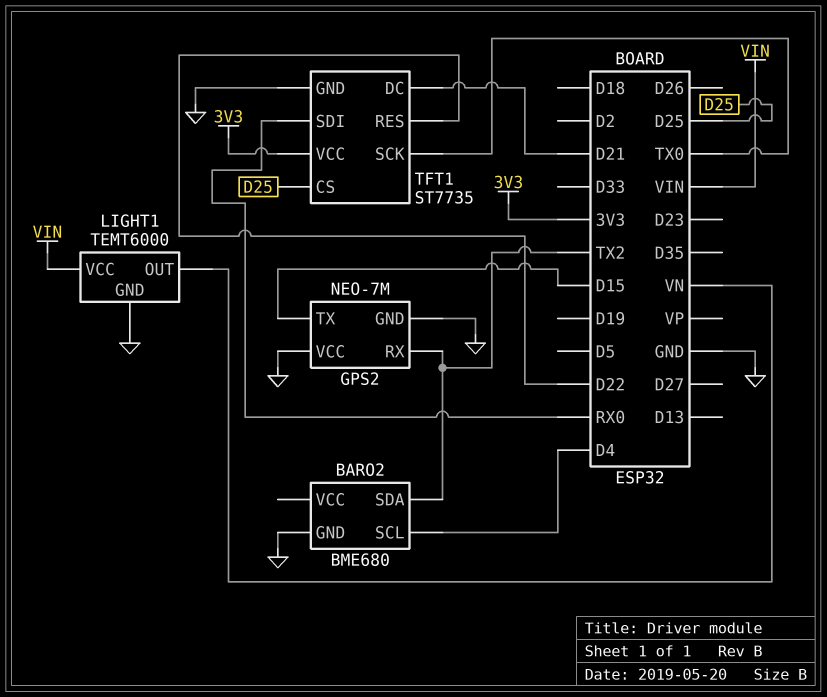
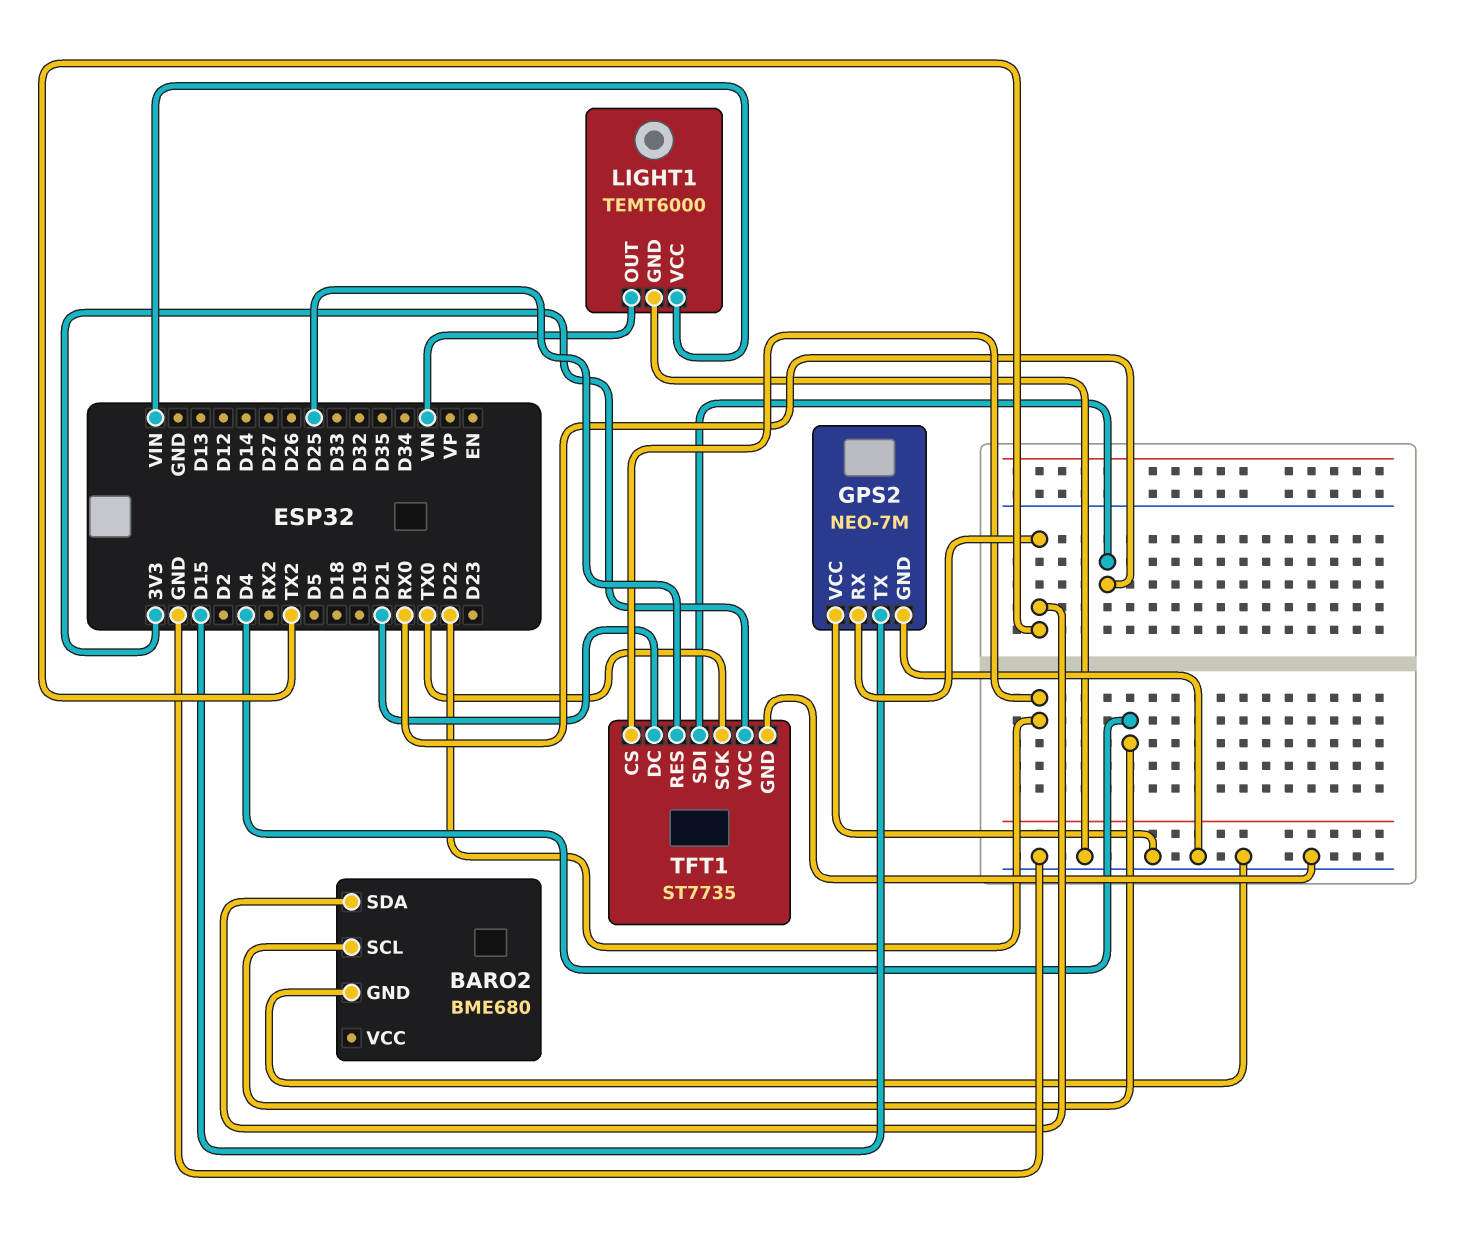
TFT1 pin CS: D25 -> D22
TFT1 pin RES: D22 -> D25

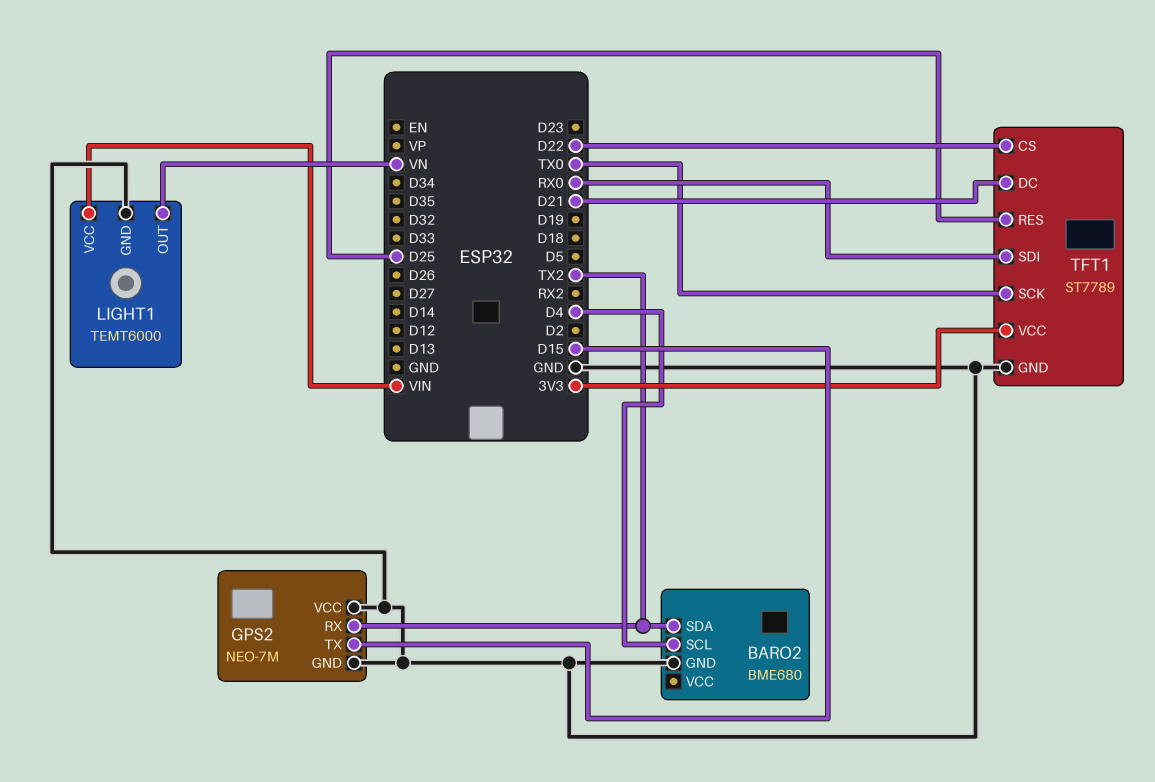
TFT1: ST7735 -> ST7789

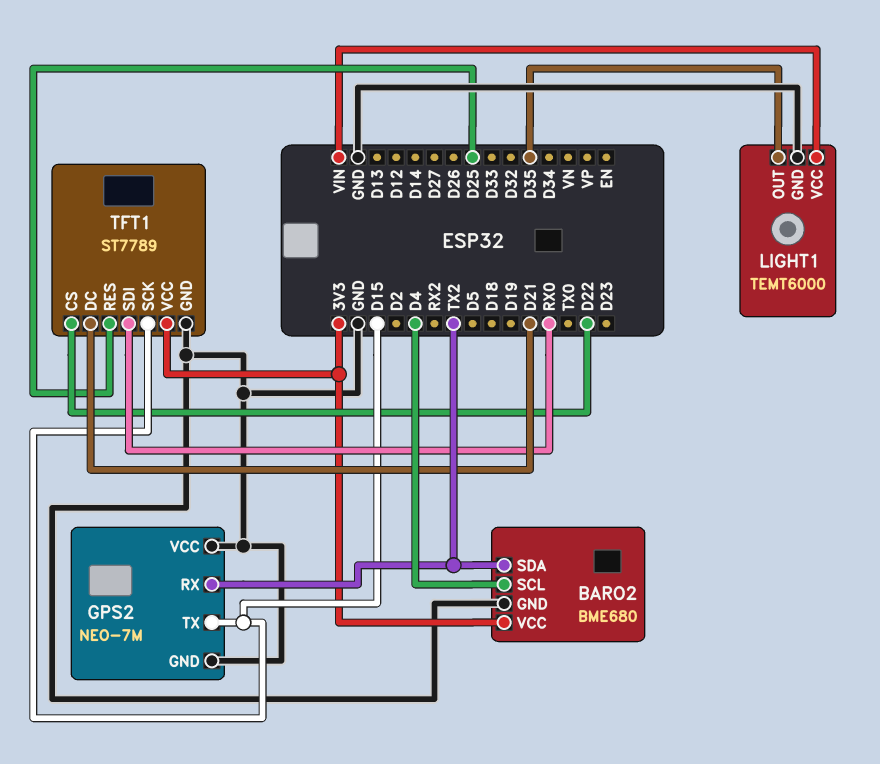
BARO2 pin VCC: none -> 3V3
LIGHT1 pin OUT: VN -> D35
TFT1 pin SCK: TX0 -> D15

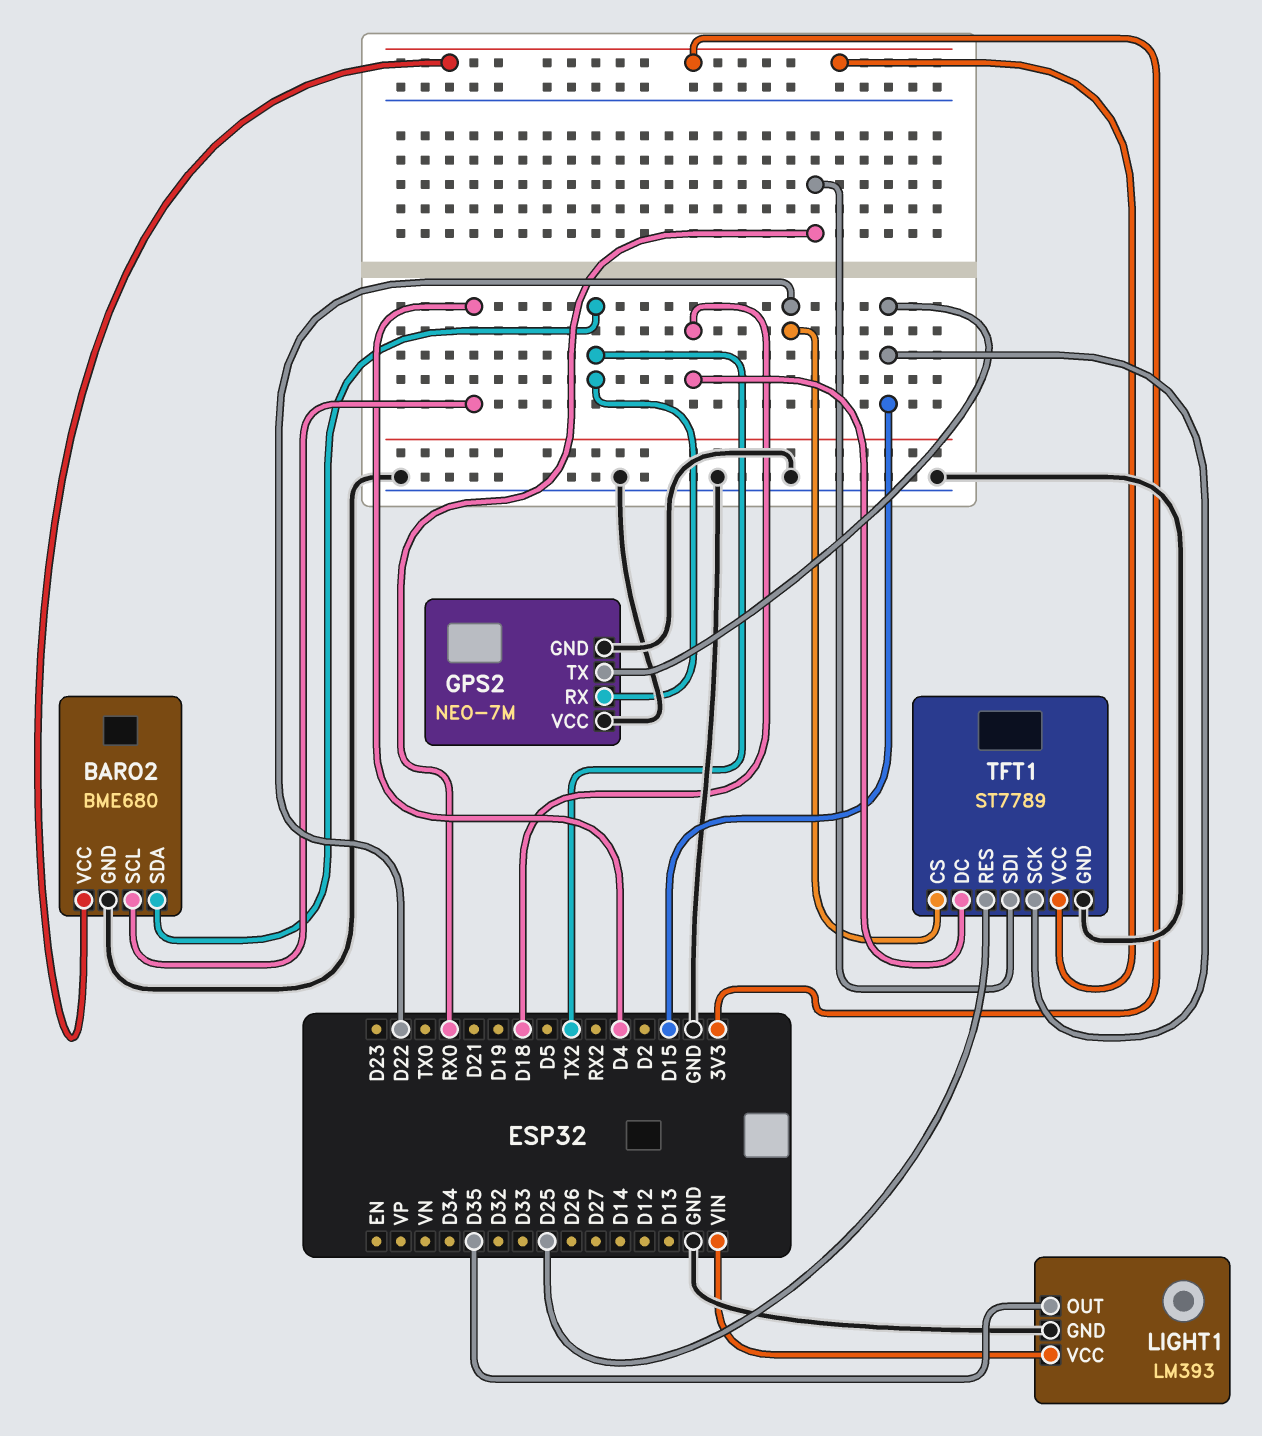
LIGHT1: TEMT6000 -> LM393
TFT1 pin DC: D21 -> D18

